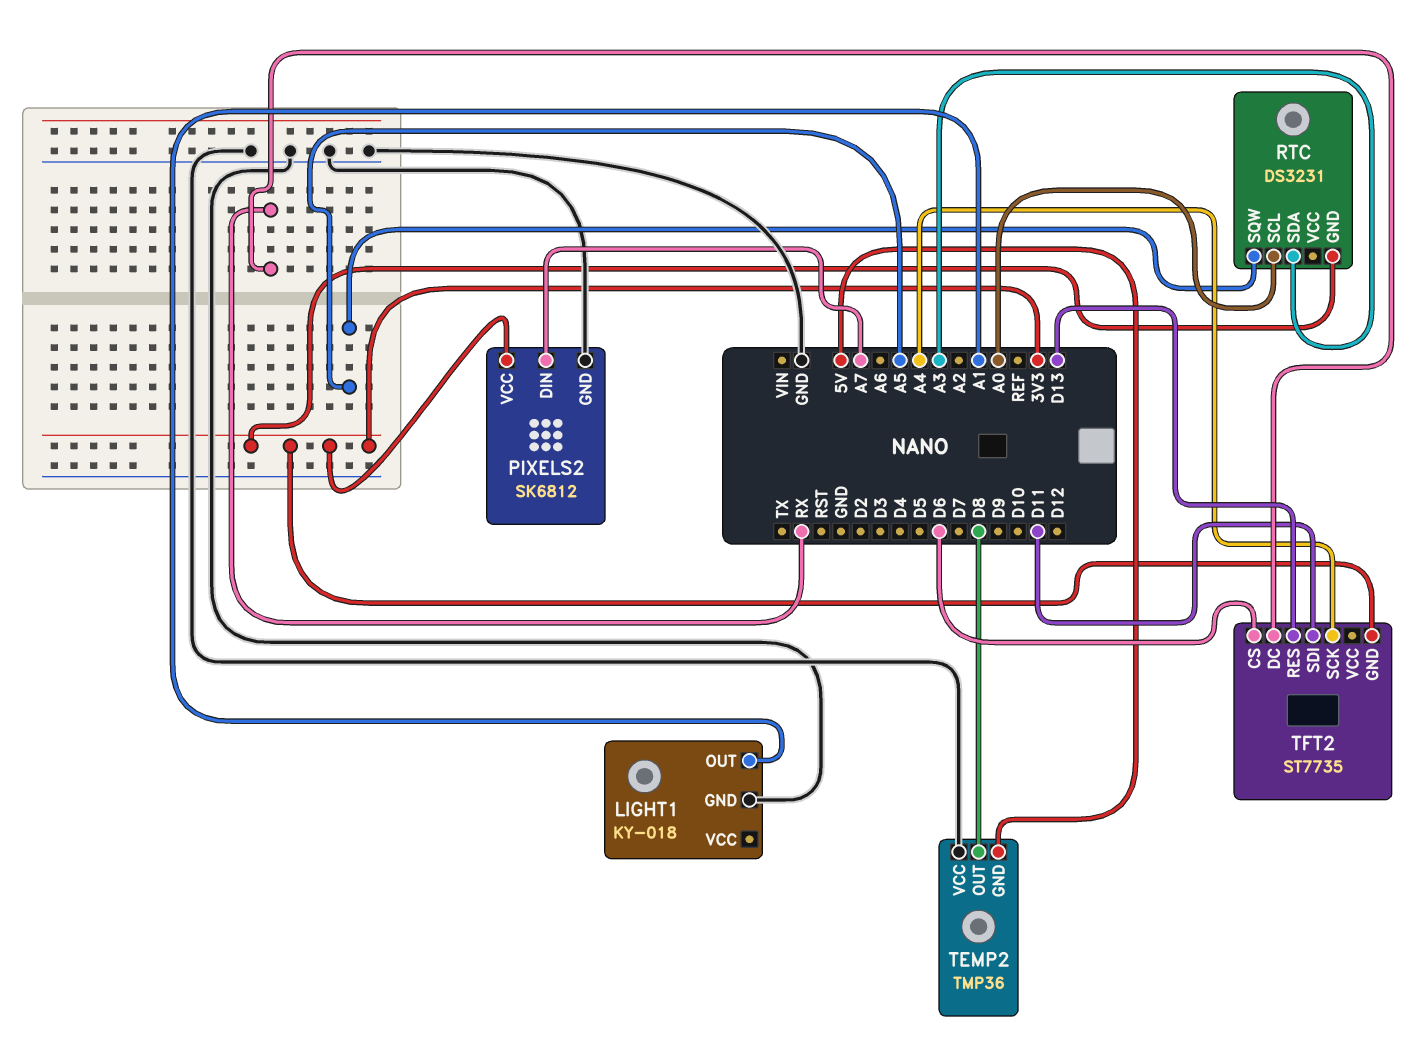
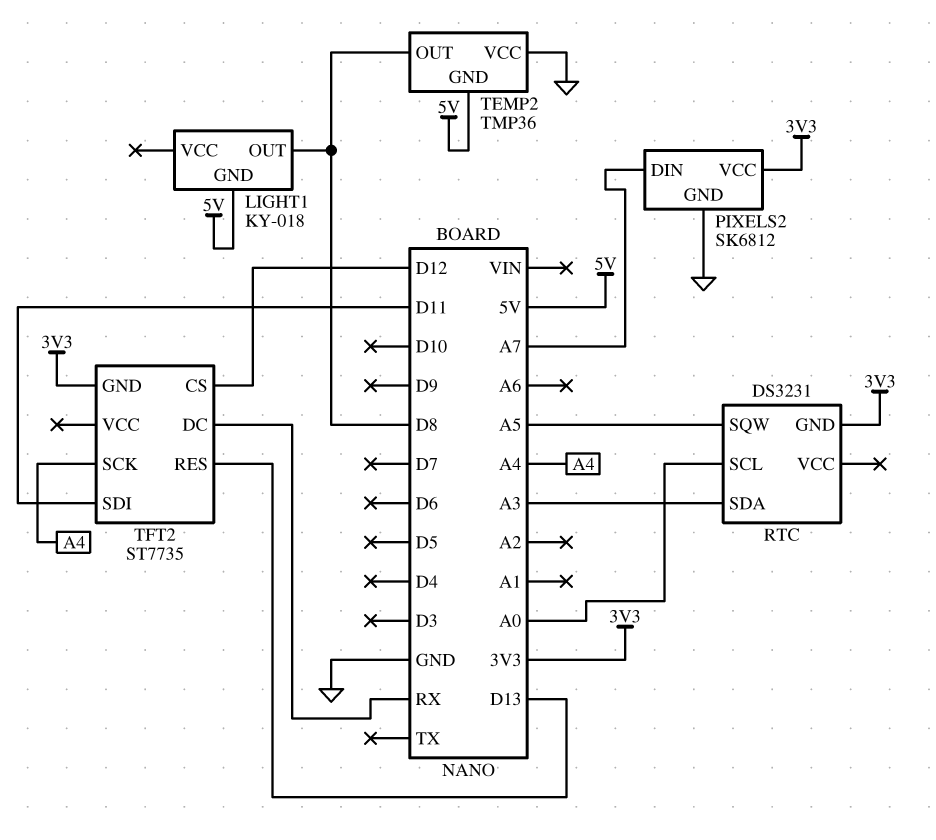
LIGHT1 pin GND: GND -> 5V
LIGHT1 pin OUT: A1 -> D8
TFT2 pin CS: D6 -> D12

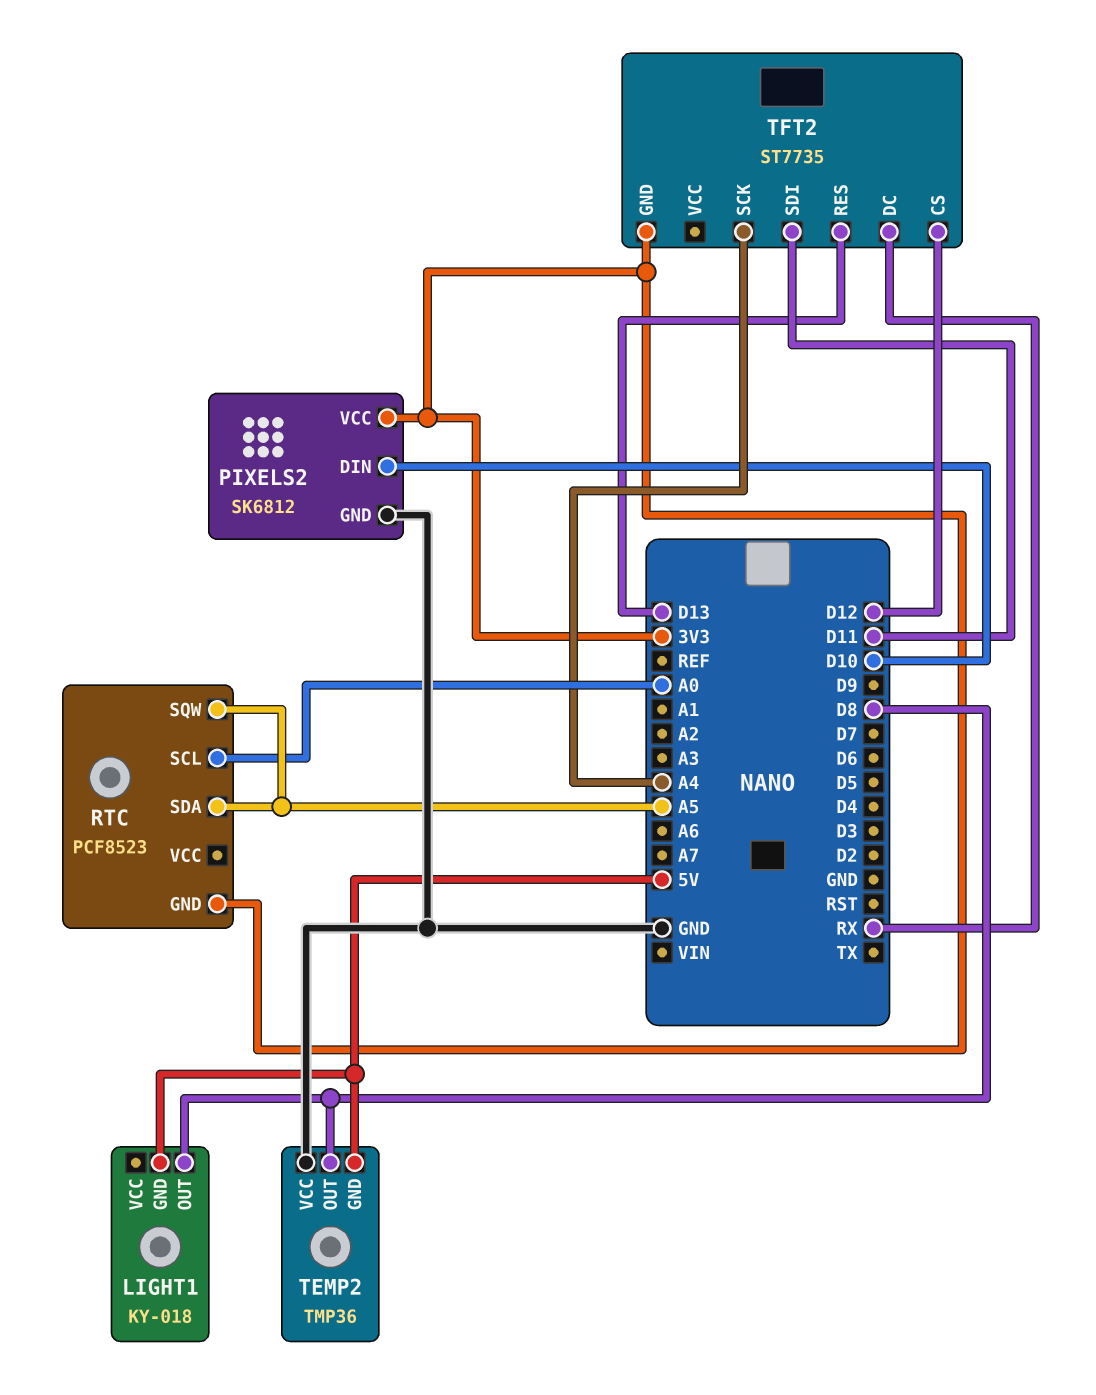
PIXELS2 pin DIN: A7 -> D10
RTC: DS3231 -> PCF8523
RTC pin SDA: A3 -> A5

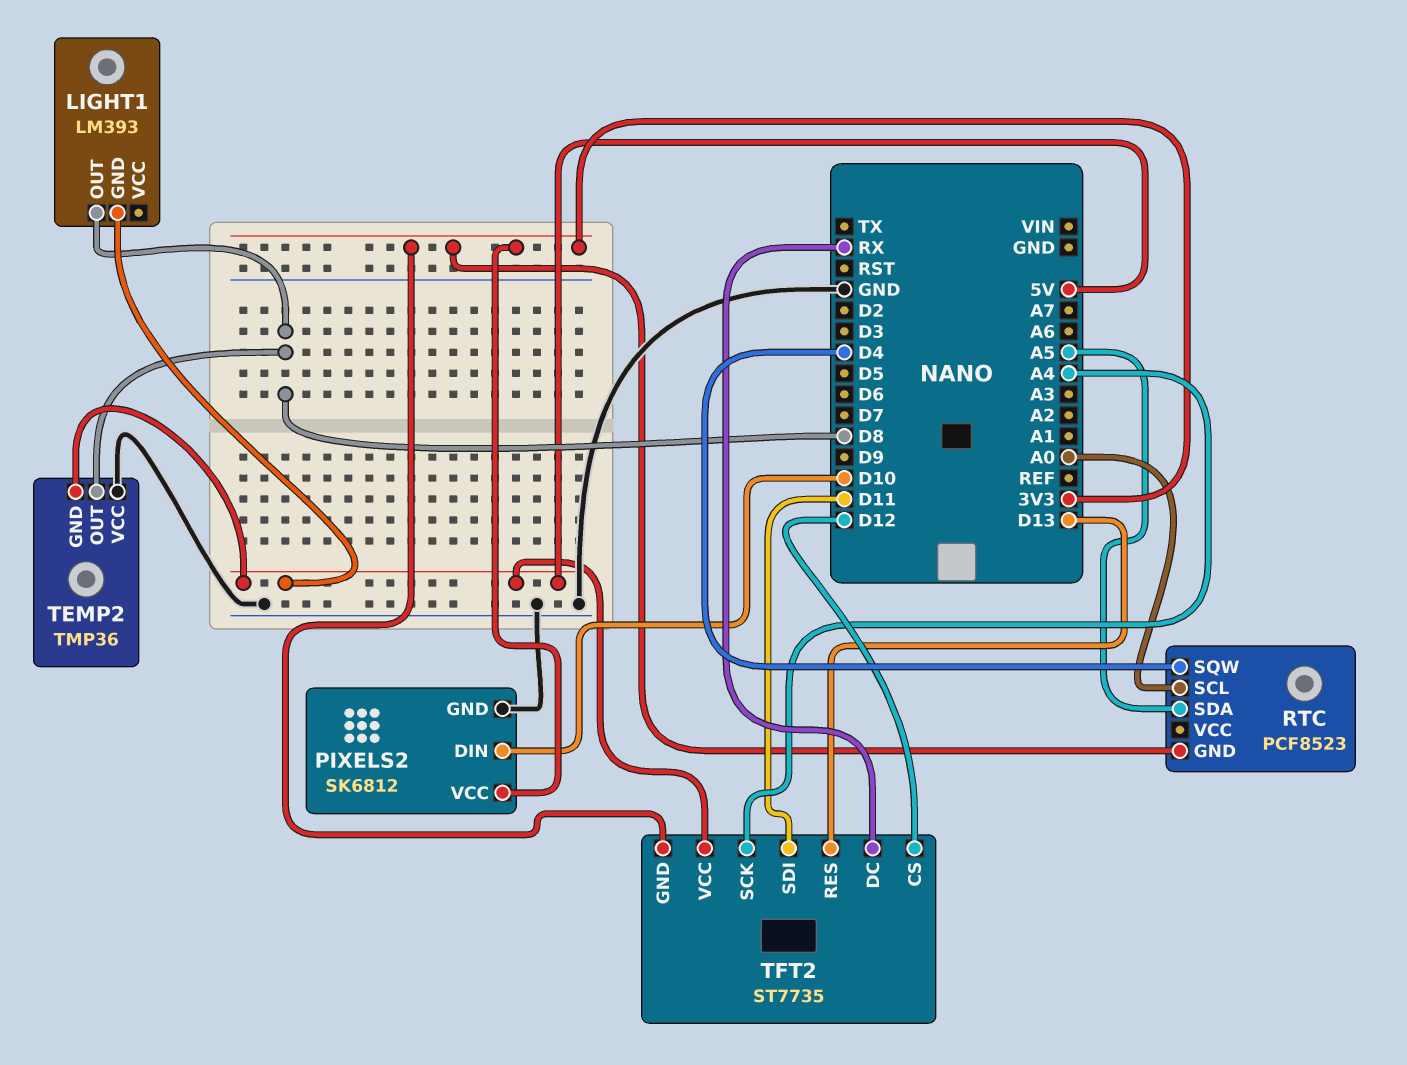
LIGHT1: KY-018 -> LM393
RTC pin SQW: A5 -> D4
TFT2 pin VCC: none -> 5V

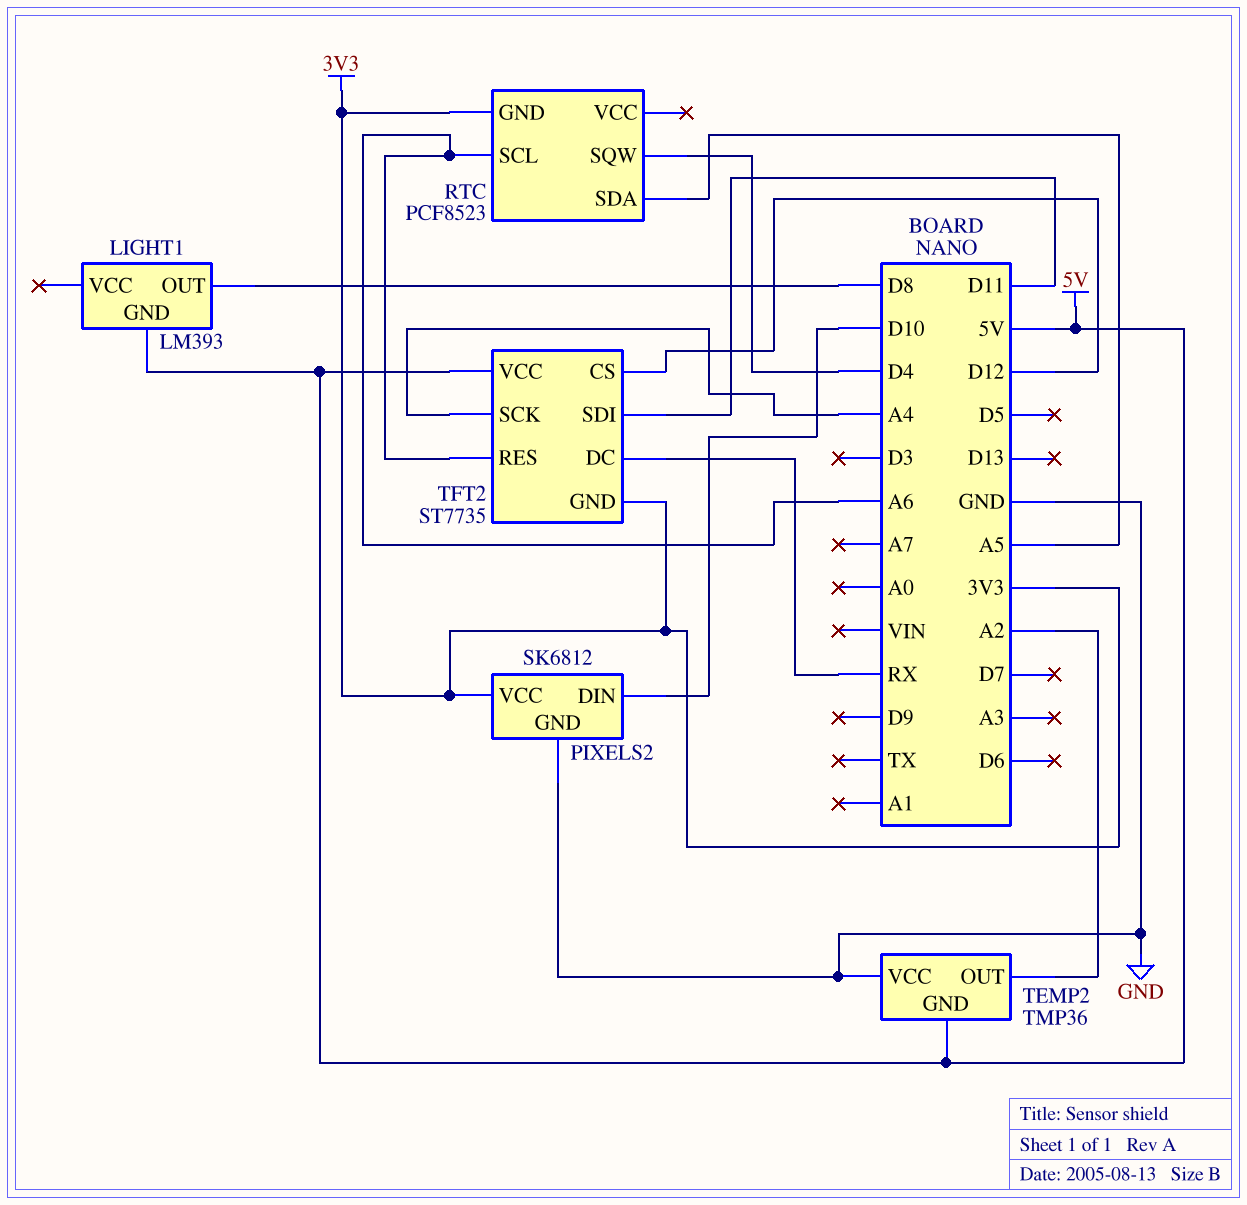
RTC pin SCL: A0 -> A6
TEMP2 pin OUT: D8 -> A2
TFT2 pin RES: D13 -> A6

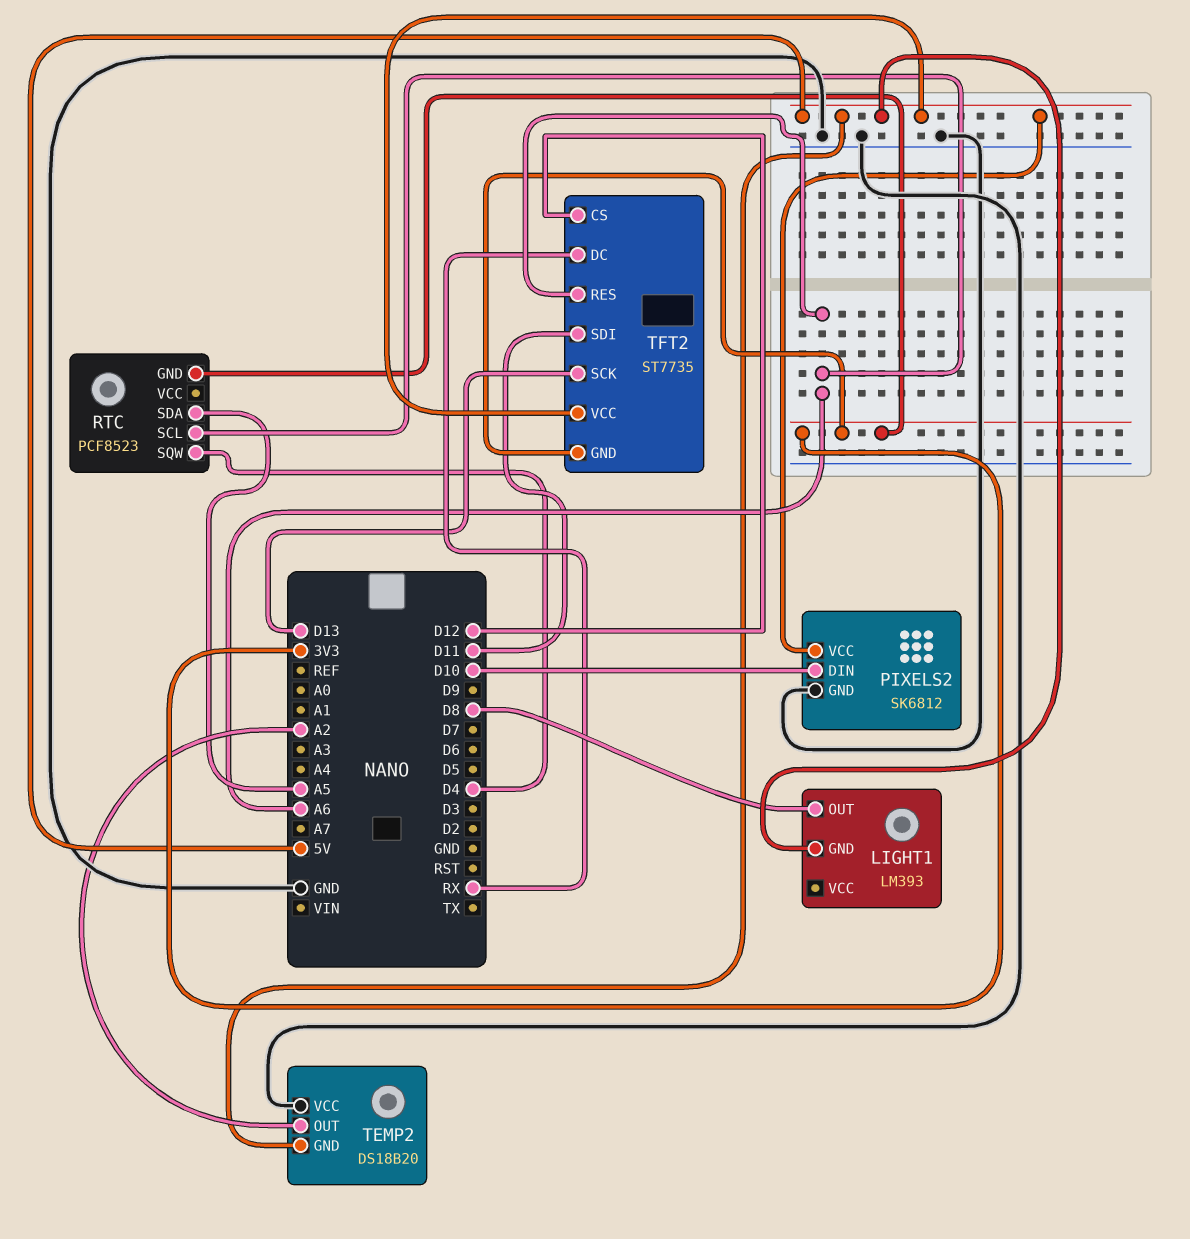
PIXELS2 pin VCC: 3V3 -> 5V
TEMP2: TMP36 -> DS18B20
TFT2 pin SCK: A4 -> D13

